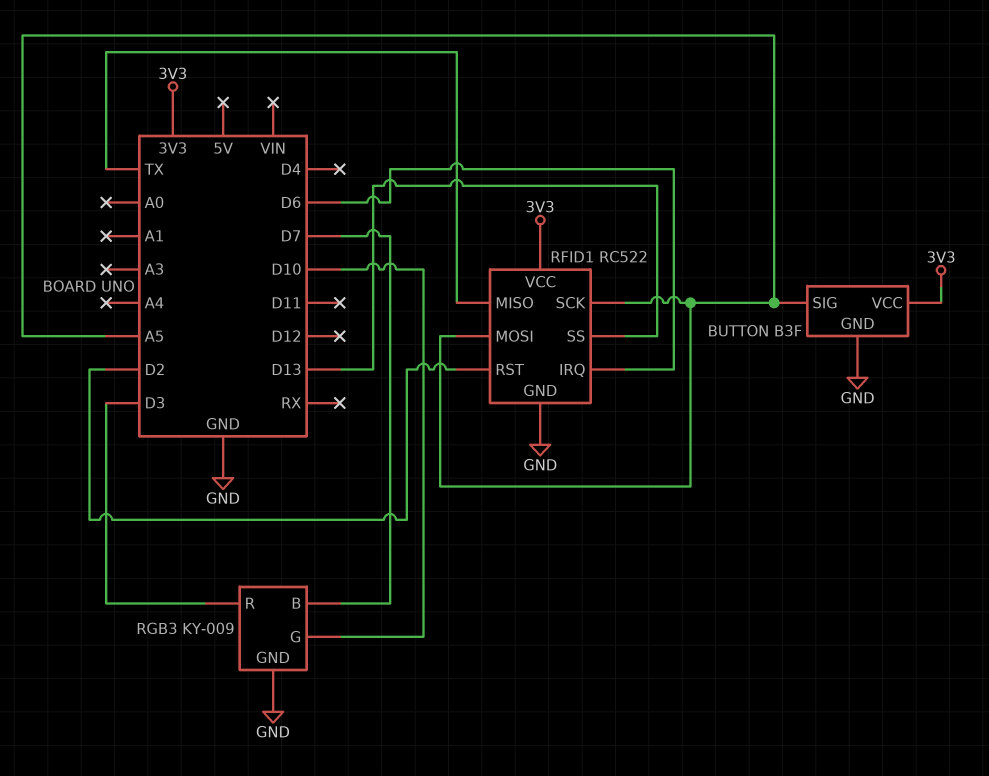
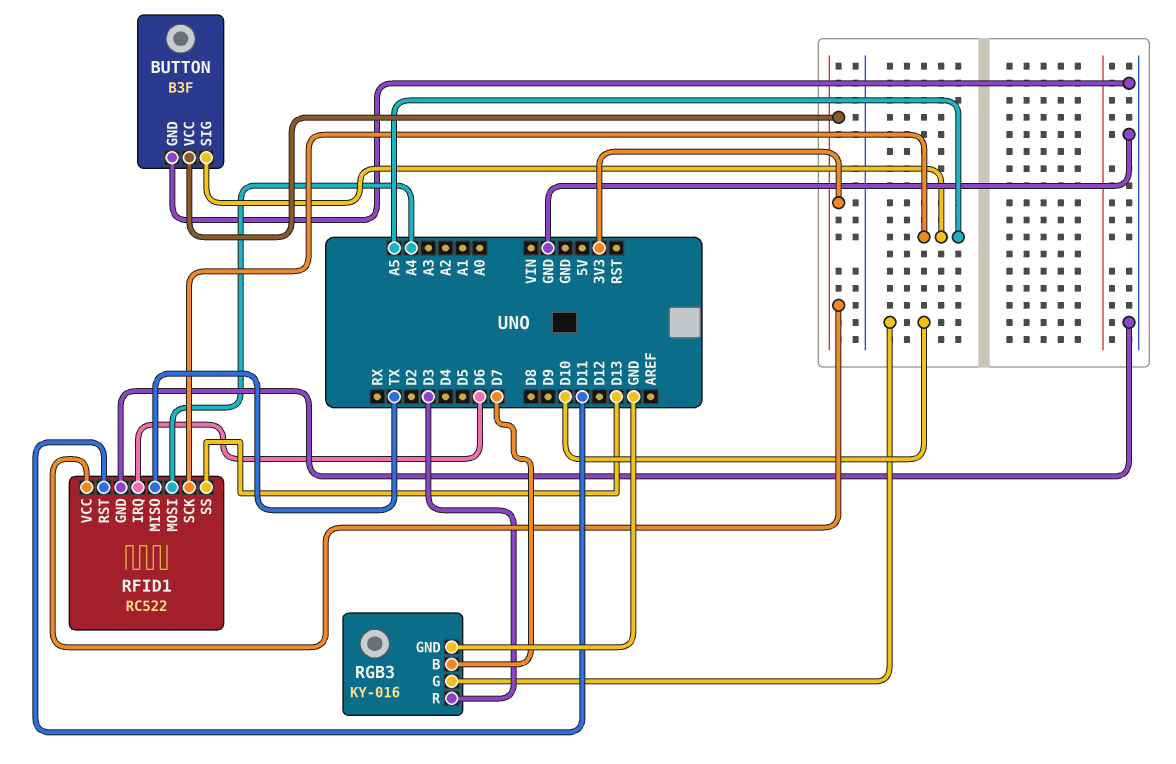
RFID1 pin MOSI: A5 -> A4
RFID1 pin RST: D2 -> D11
RGB3: KY-009 -> KY-016

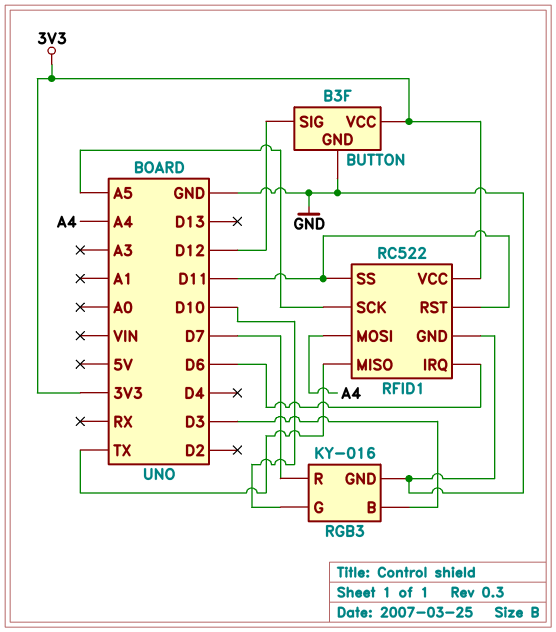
BUTTON pin SIG: A5 -> D12
RFID1 pin SS: D13 -> D11
RGB3 pin B: D7 -> D3
RGB3 pin R: D3 -> D7

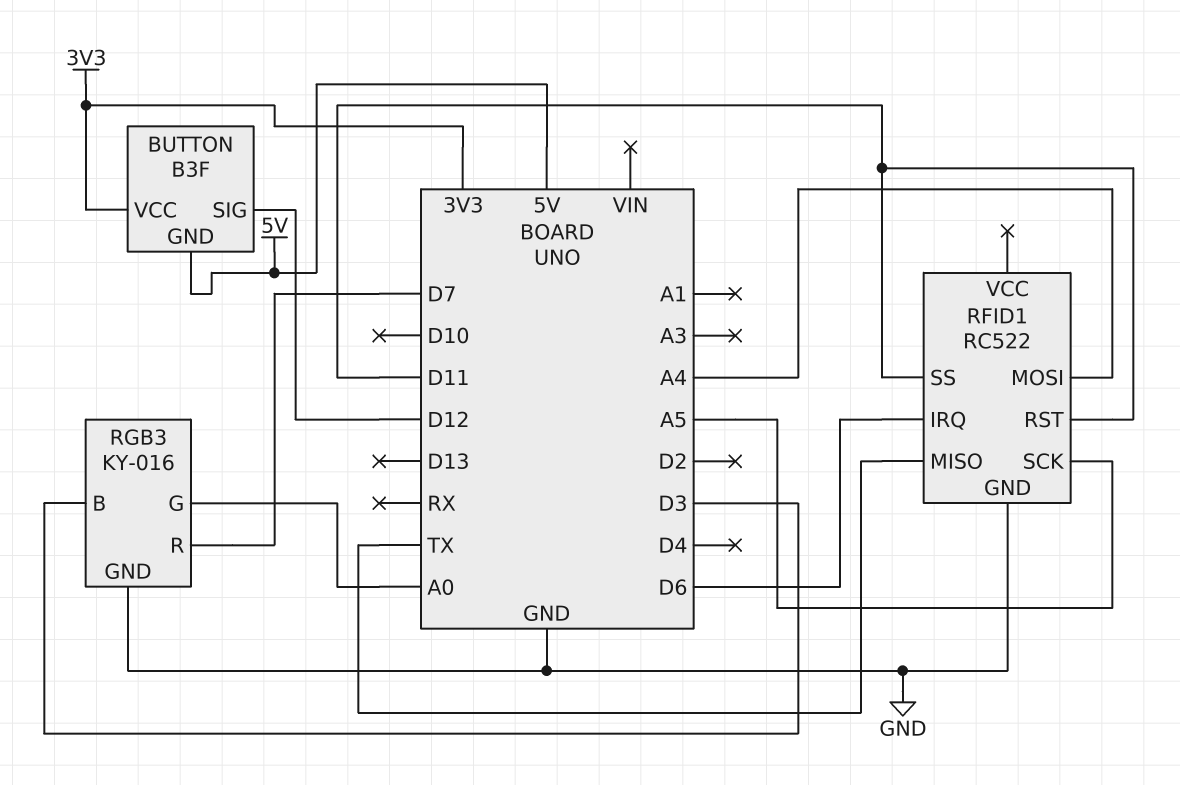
BUTTON pin GND: GND -> 5V
RFID1 pin VCC: 3V3 -> none
RGB3 pin G: D10 -> A0

